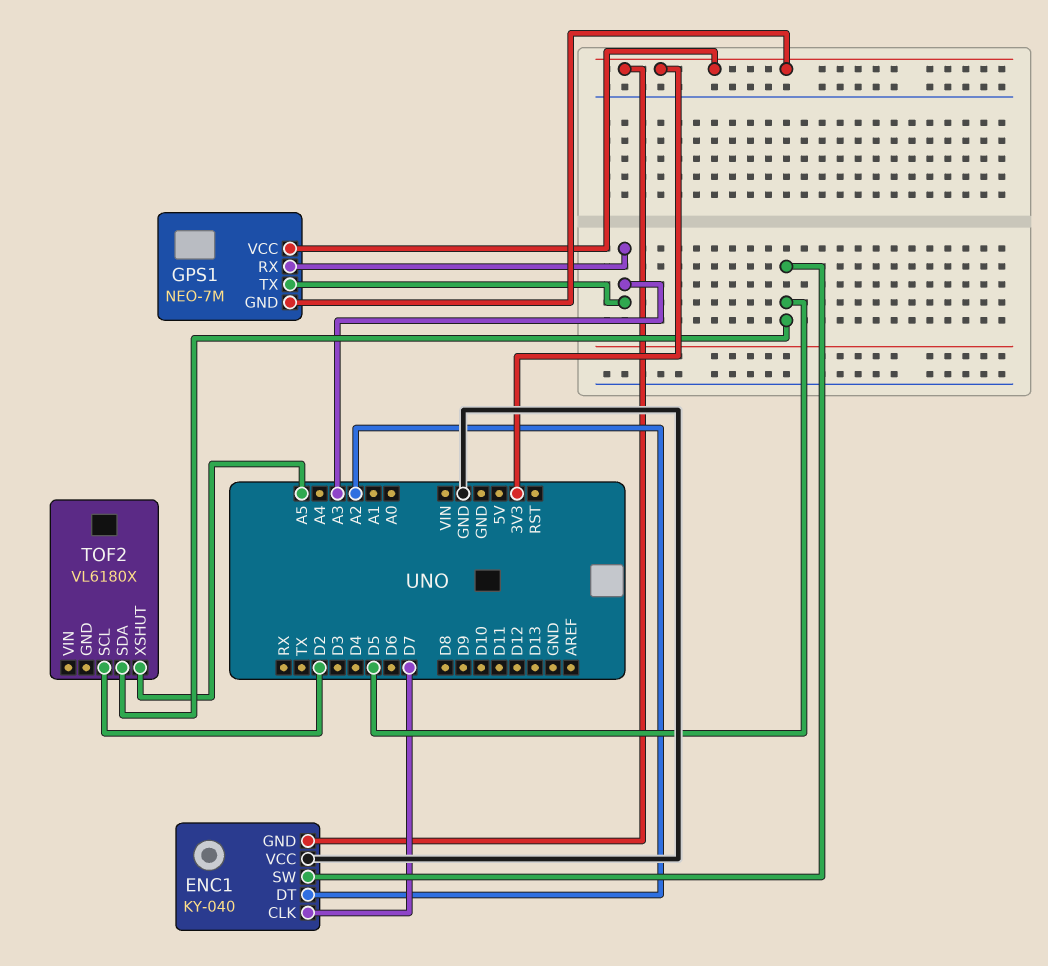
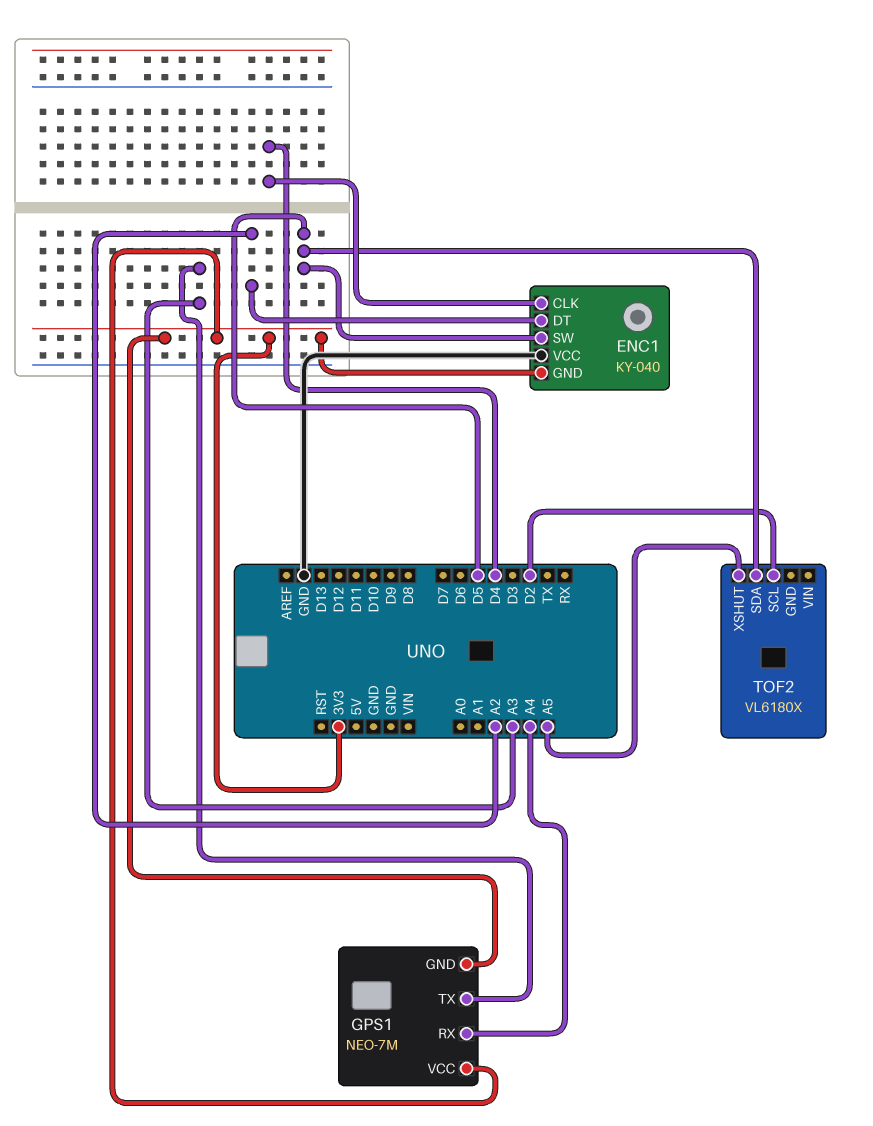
ENC1 pin CLK: D7 -> D4
GPS1 pin RX: A3 -> A4

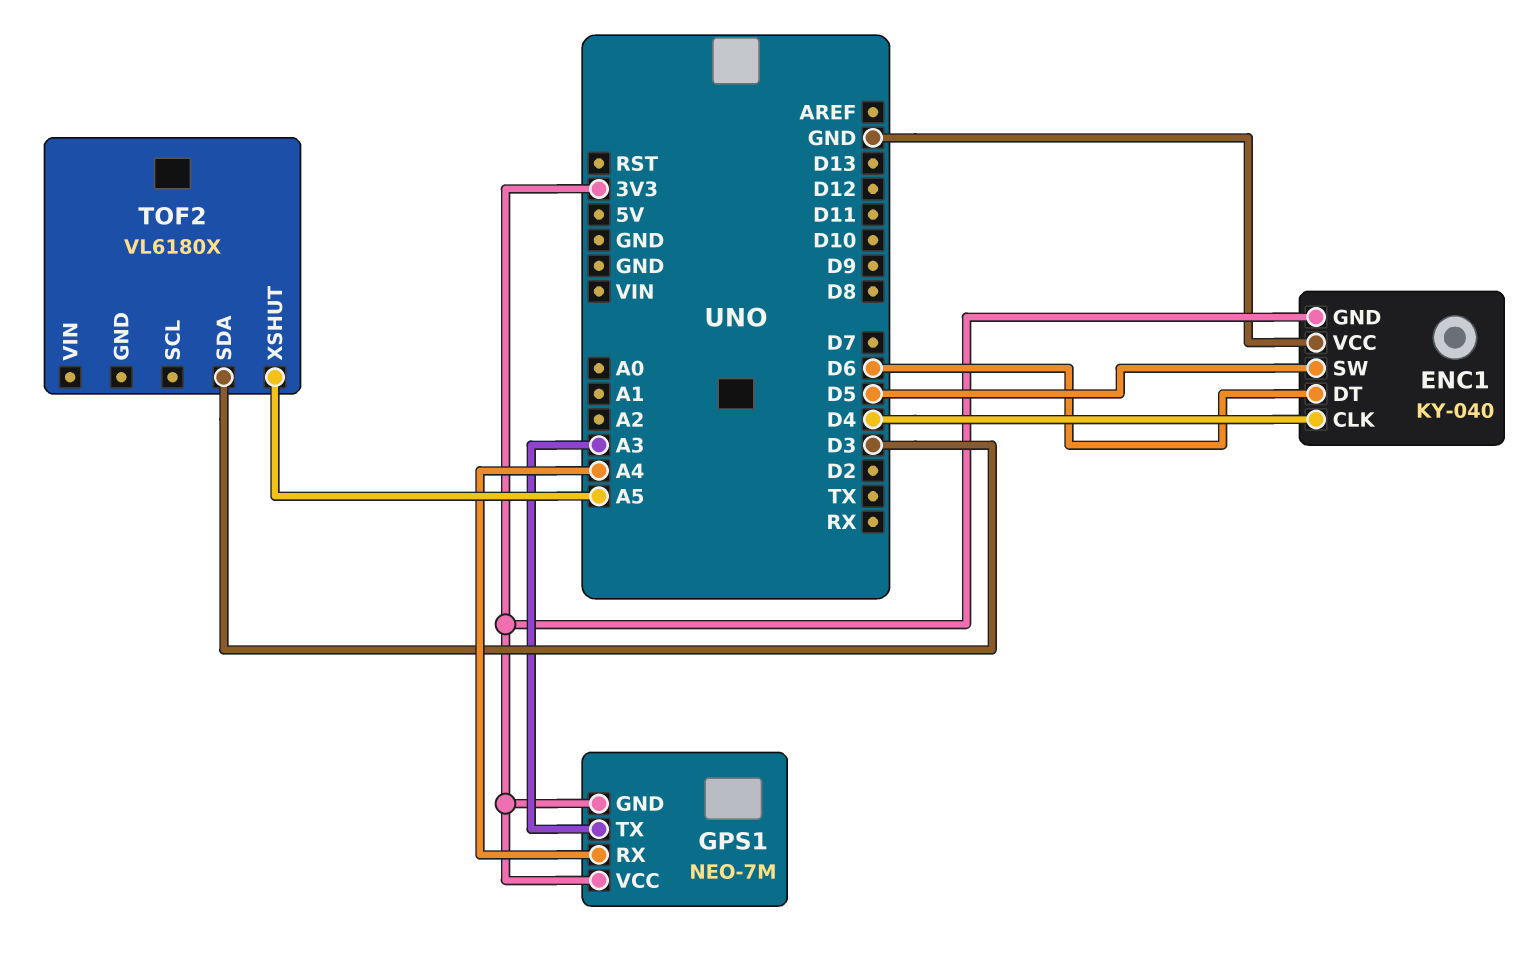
ENC1 pin DT: A2 -> D6
TOF2 pin SCL: D2 -> none
TOF2 pin SDA: D5 -> D3

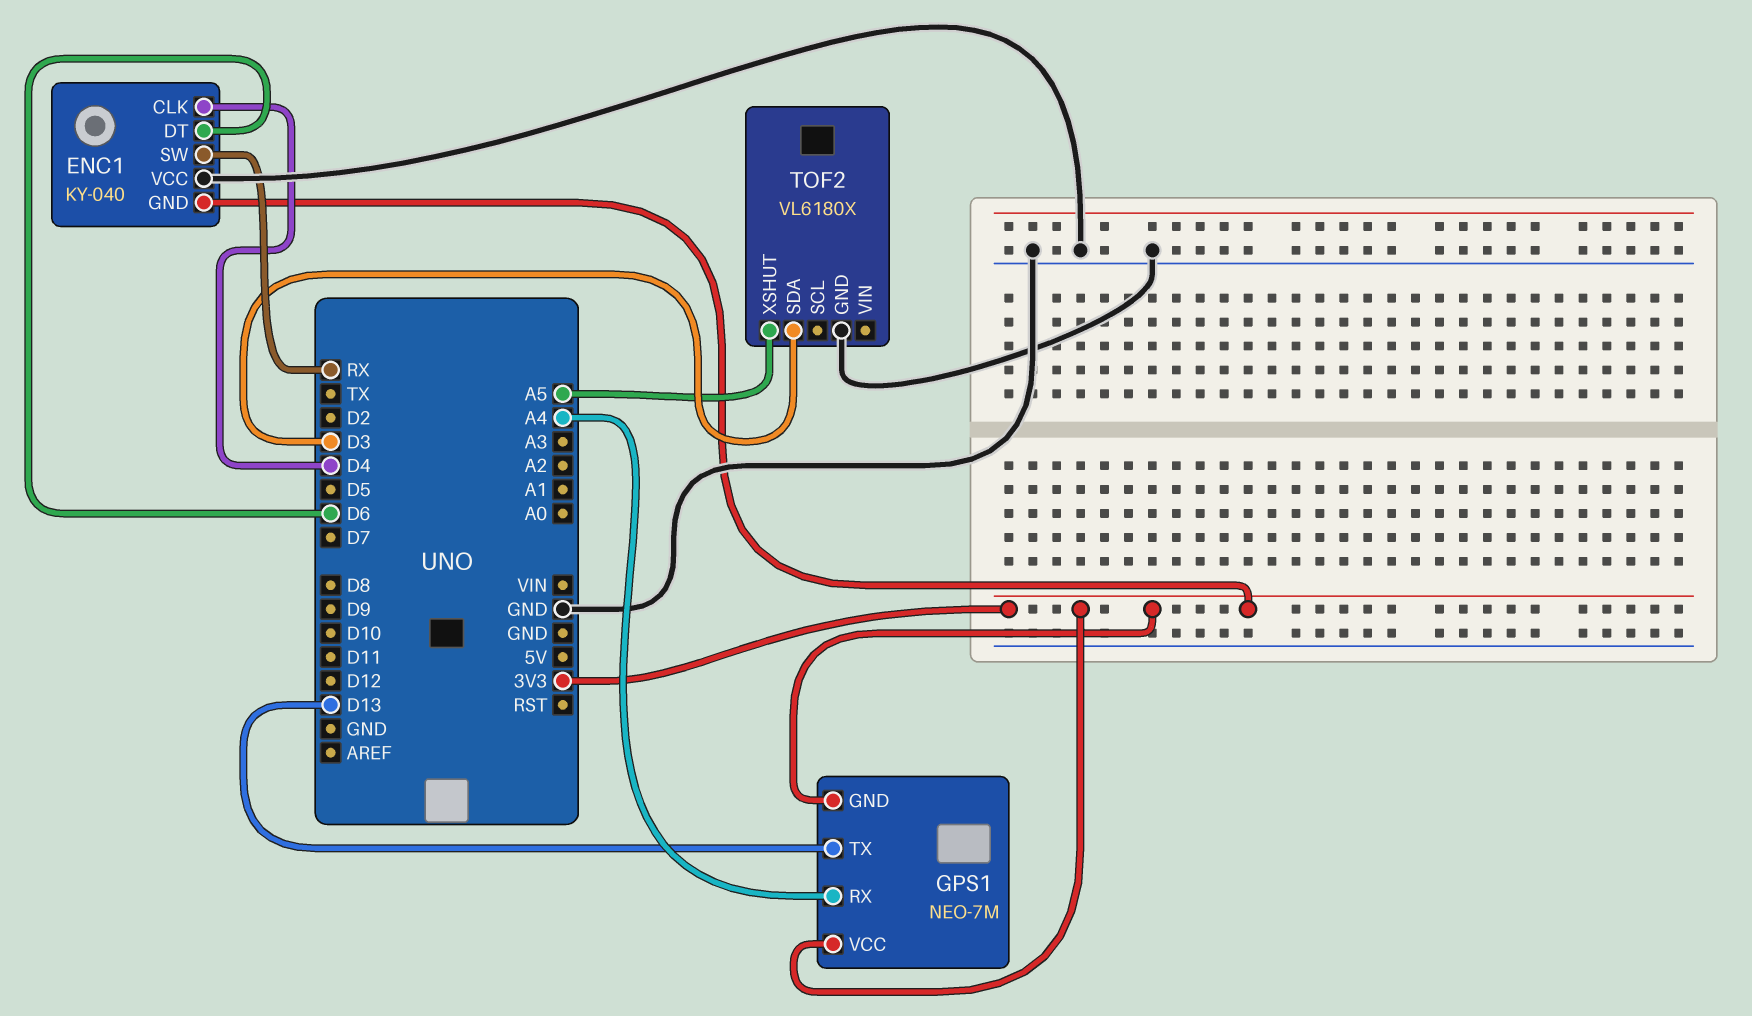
ENC1 pin SW: D5 -> RX
GPS1 pin TX: A3 -> D13
TOF2 pin GND: none -> GND

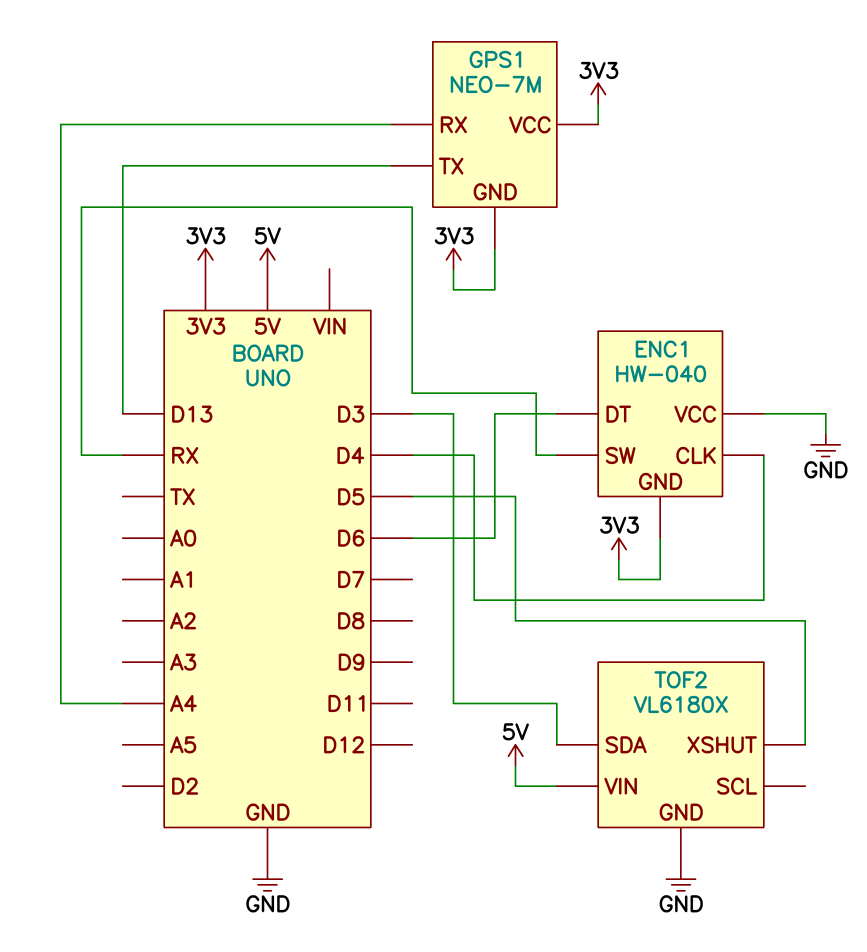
ENC1: KY-040 -> HW-040
TOF2 pin VIN: none -> 5V
TOF2 pin XSHUT: A5 -> D5

